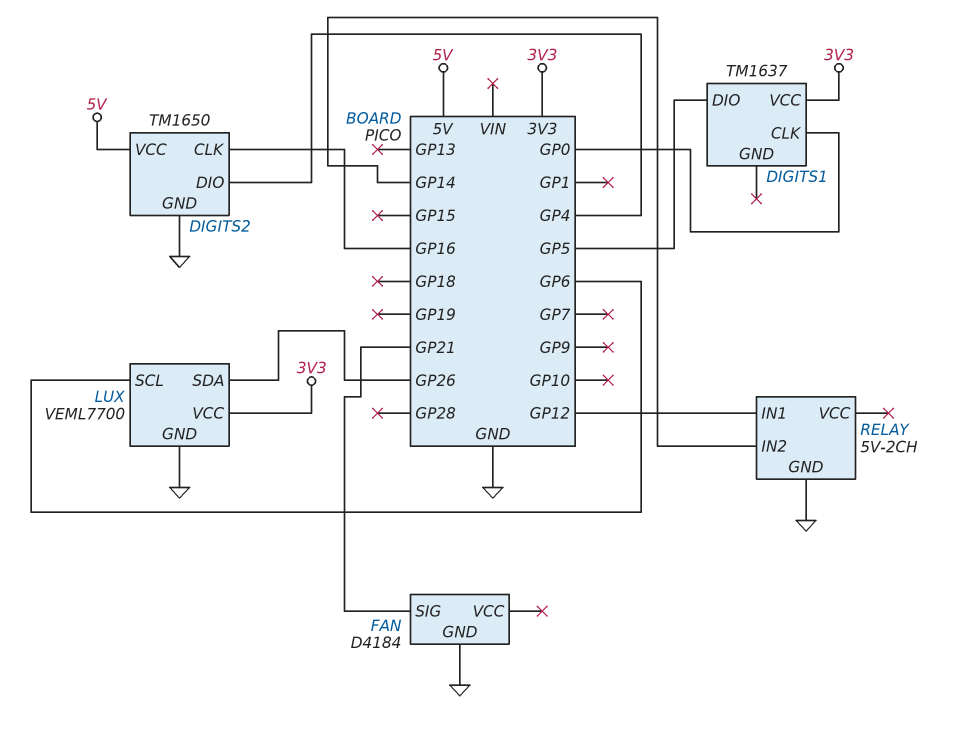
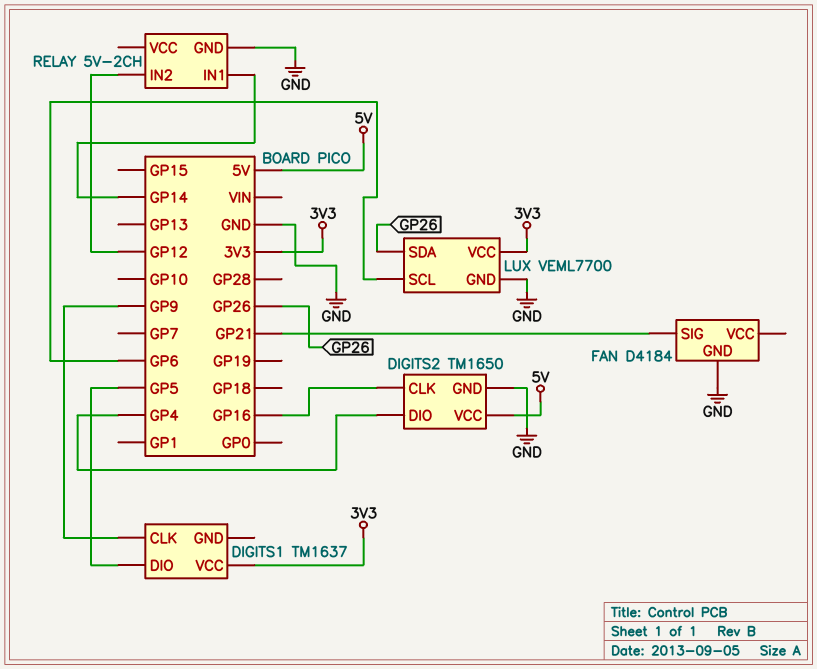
DIGITS1 pin CLK: GP0 -> GP9
RELAY pin IN1: GP12 -> GP14
RELAY pin IN2: GP14 -> GP12

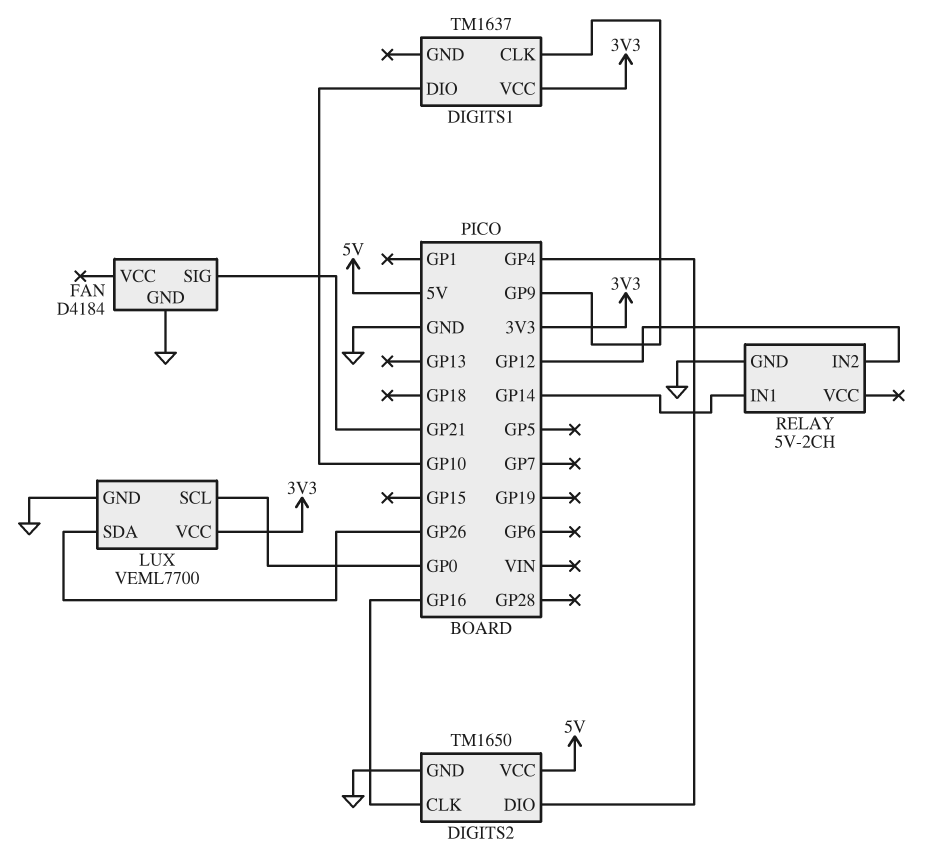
DIGITS1 pin DIO: GP5 -> GP10
LUX pin SCL: GP6 -> GP0

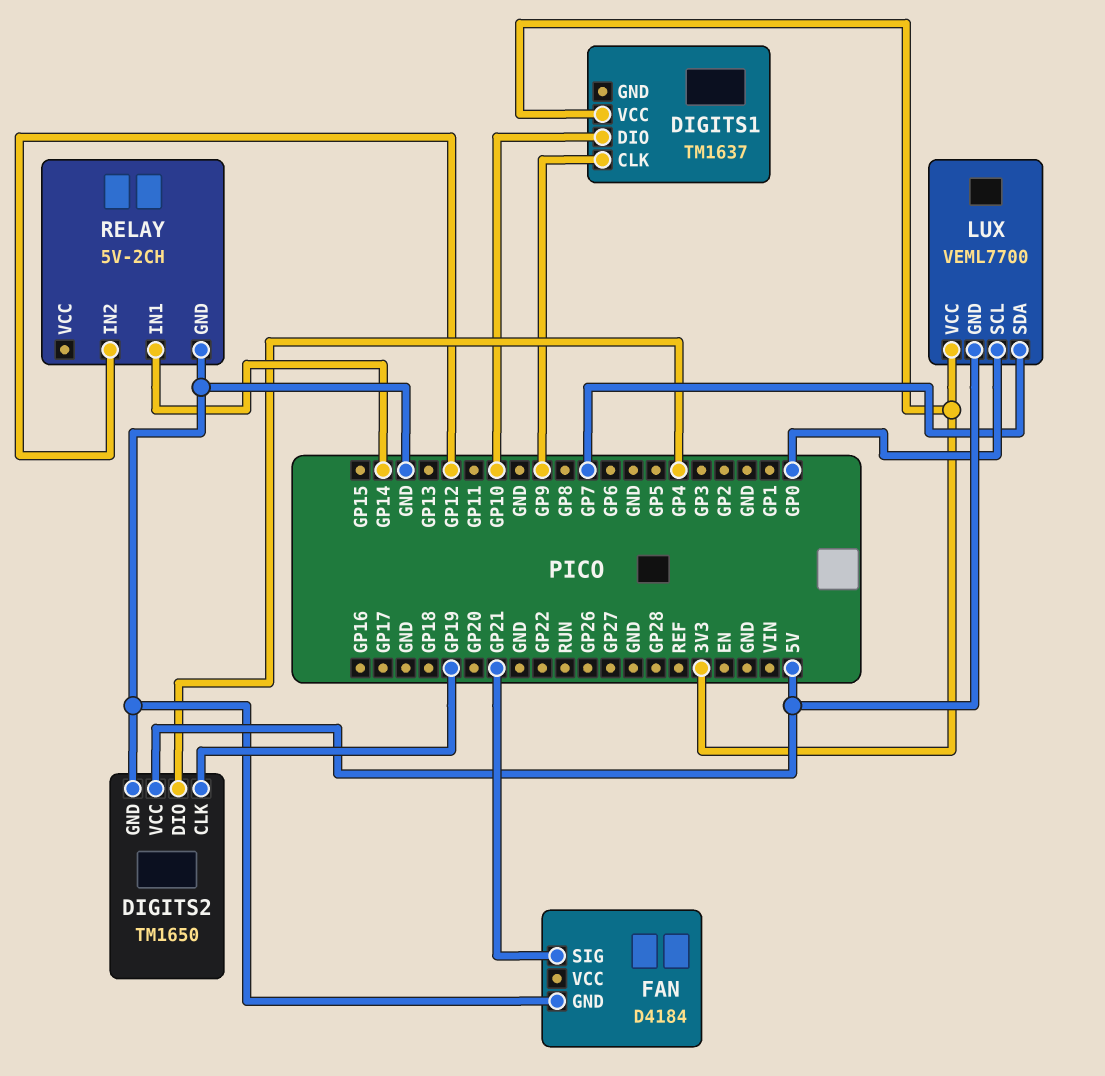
DIGITS2 pin CLK: GP16 -> GP19
LUX pin GND: GND -> 5V
LUX pin SDA: GP26 -> GP7

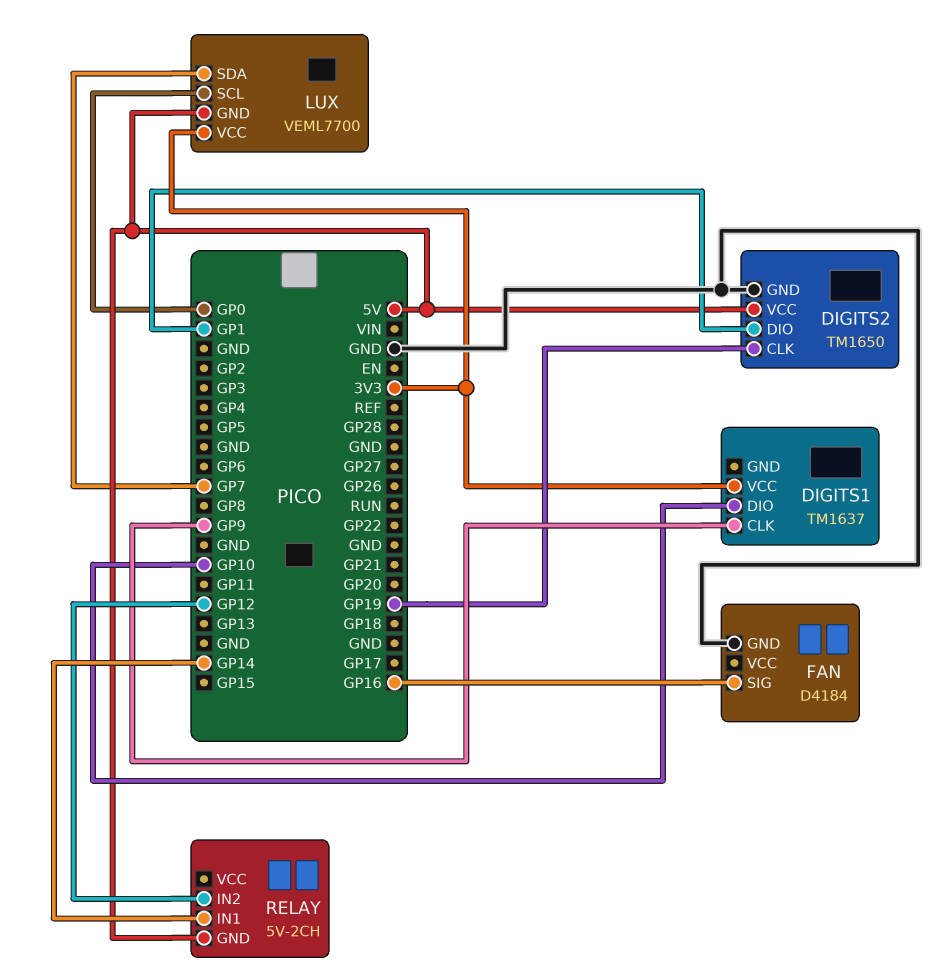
DIGITS2 pin DIO: GP4 -> GP1
FAN pin SIG: GP21 -> GP16
RELAY pin GND: GND -> 5V

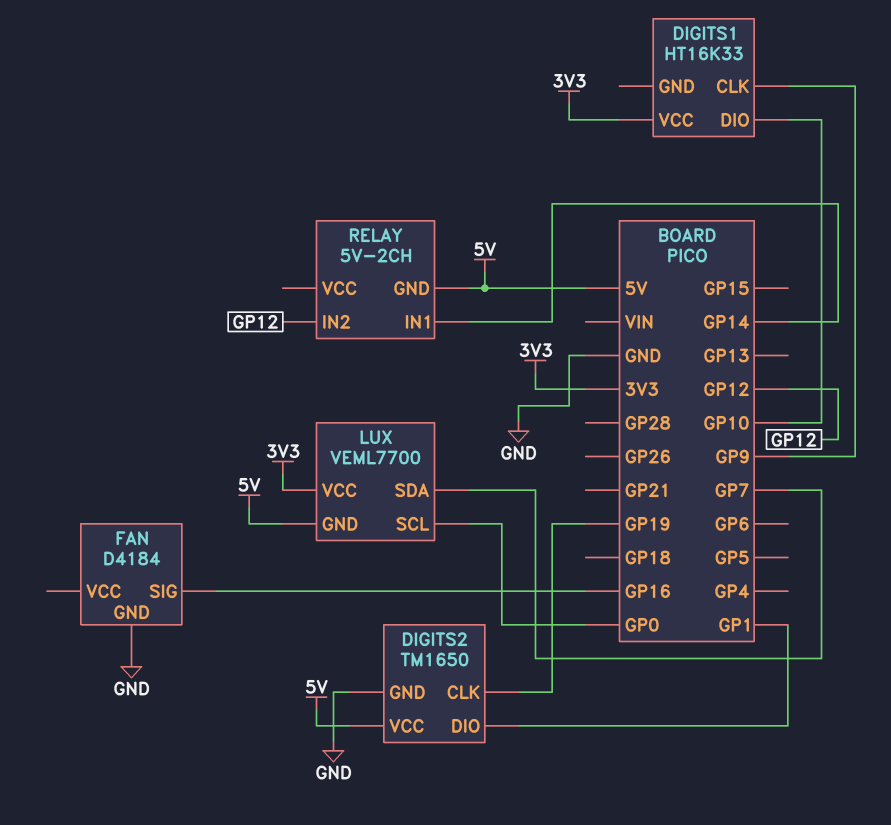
DIGITS1: TM1637 -> HT16K33

